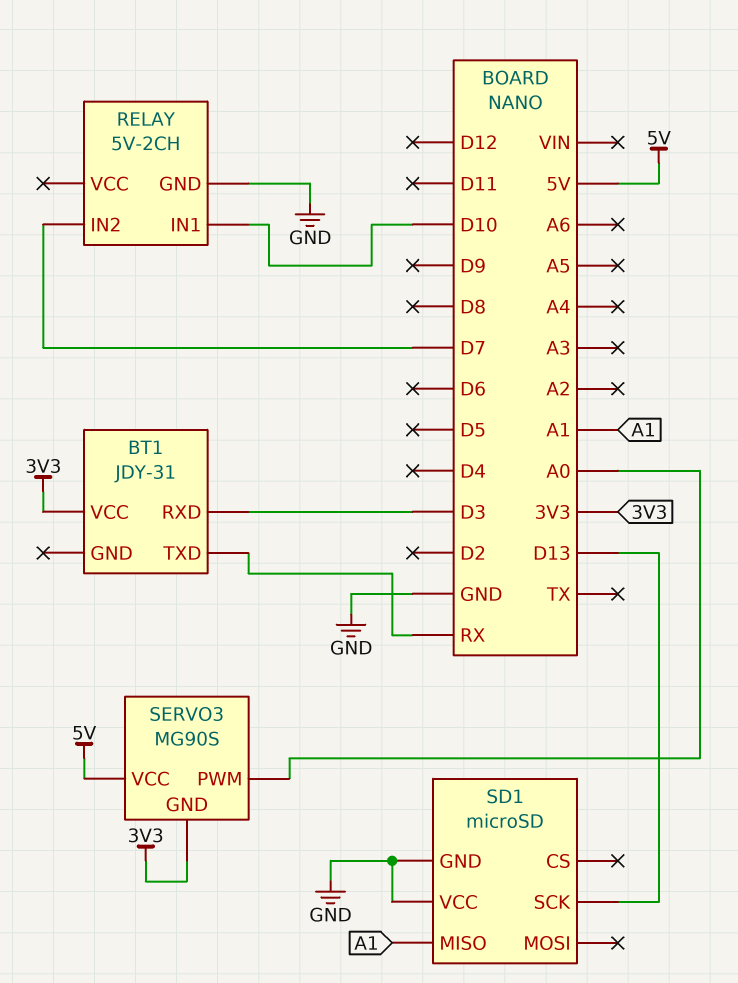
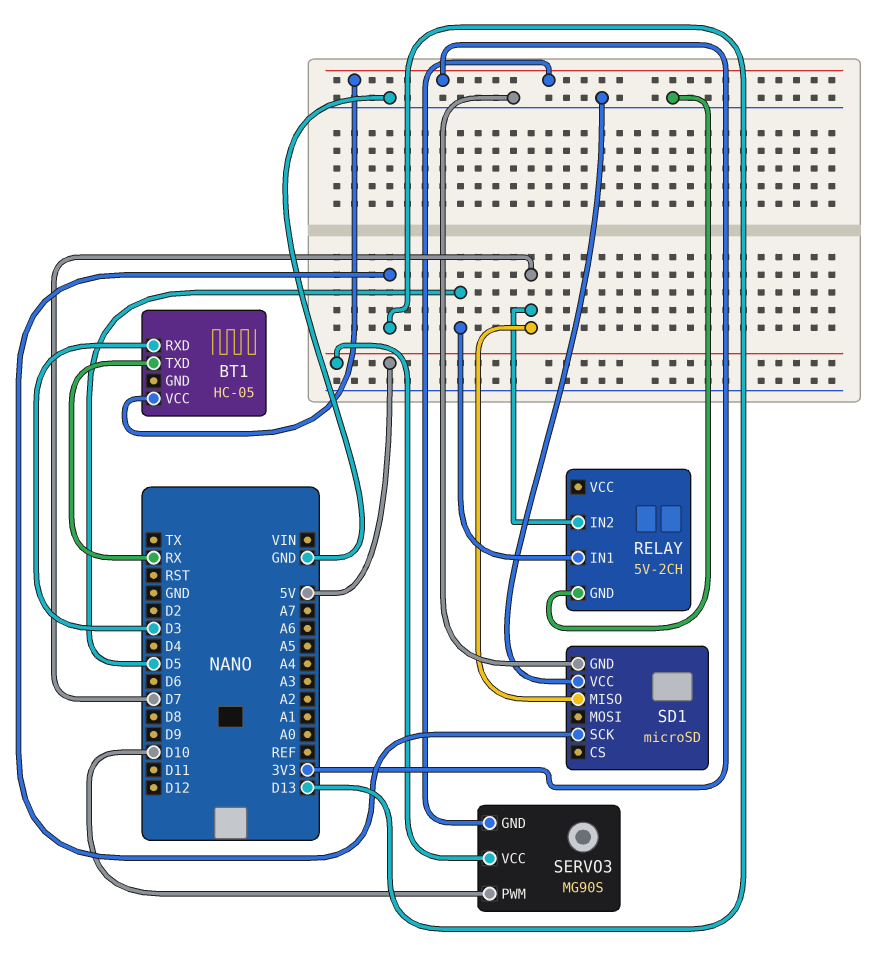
BT1: JDY-31 -> HC-05
RELAY pin IN1: D10 -> D5
SD1 pin MISO: A1 -> D7
SERVO3 pin PWM: A0 -> D10

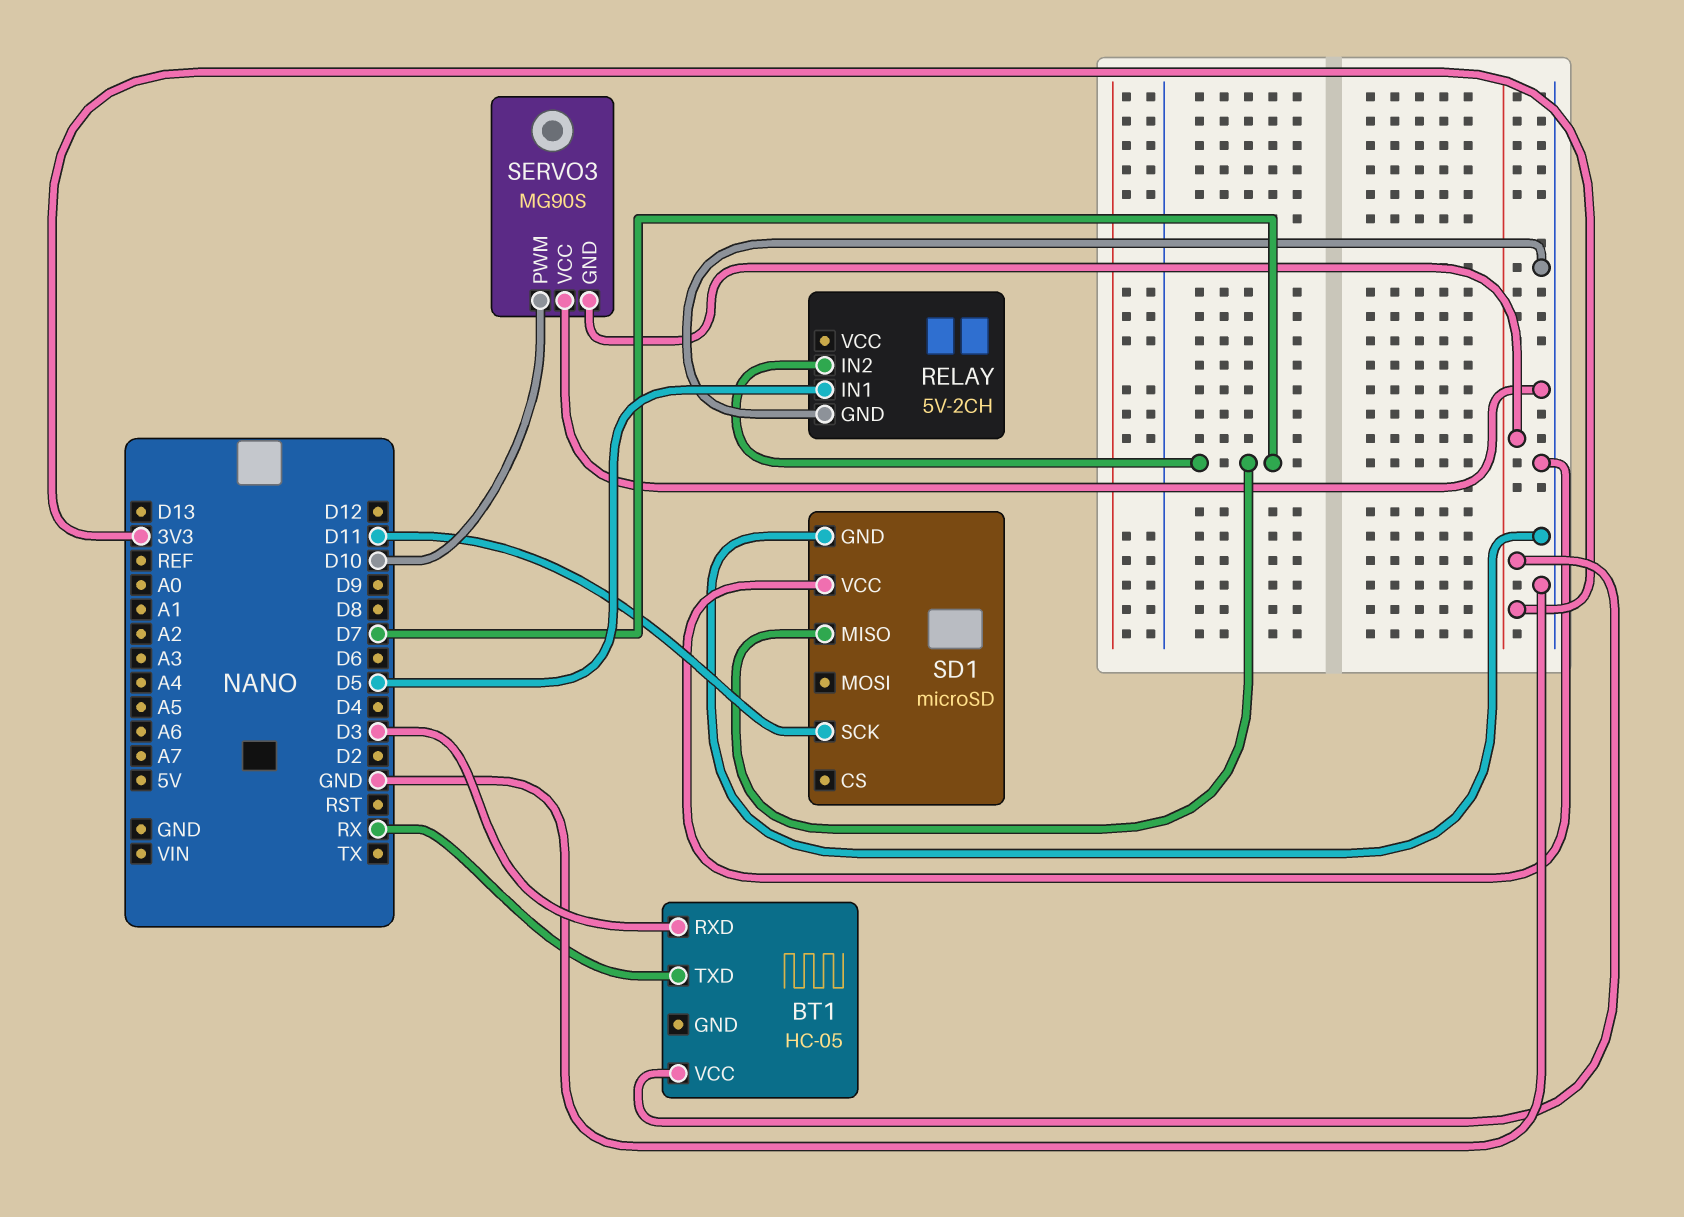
SD1 pin SCK: D13 -> D11
SERVO3 pin VCC: 5V -> GND

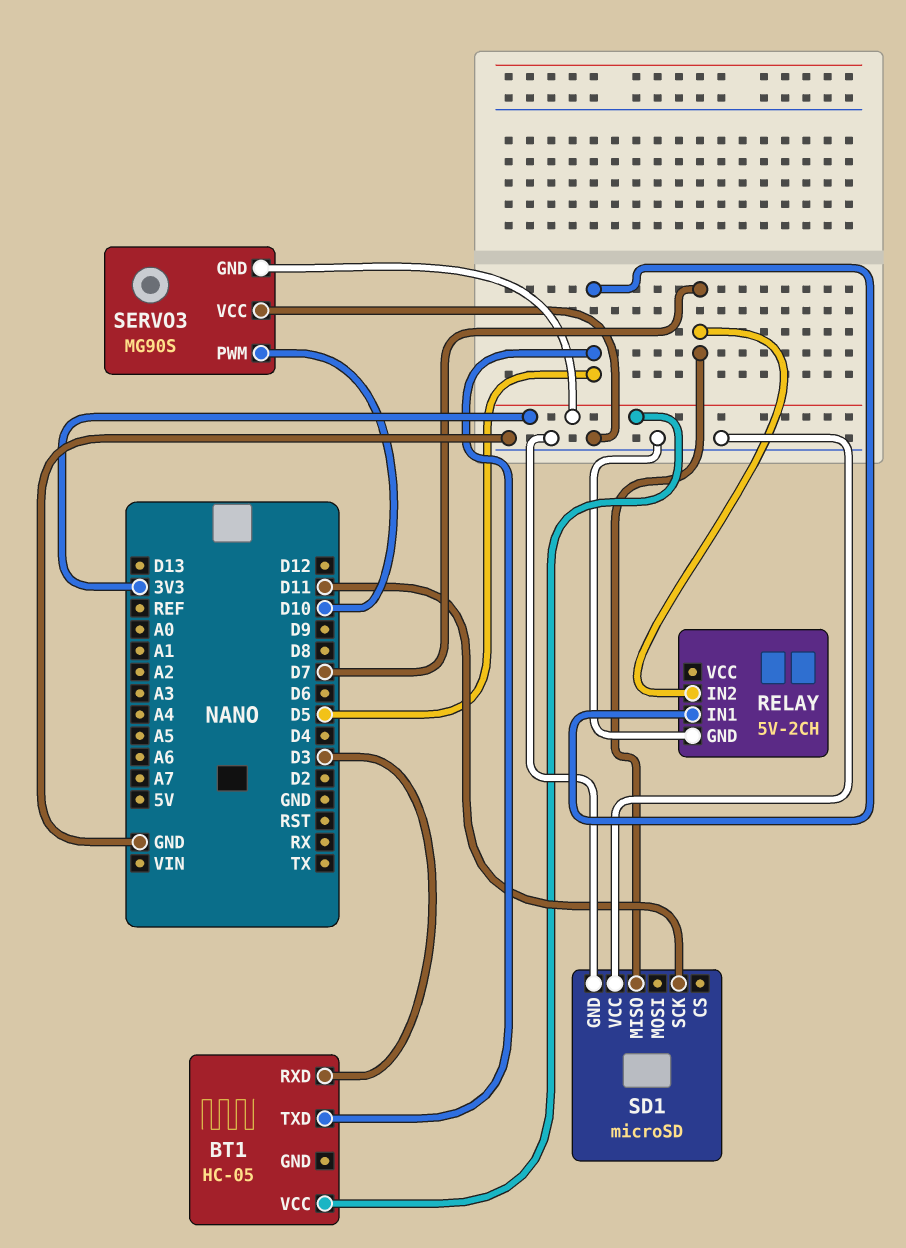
BT1 pin TXD: RX -> D5

